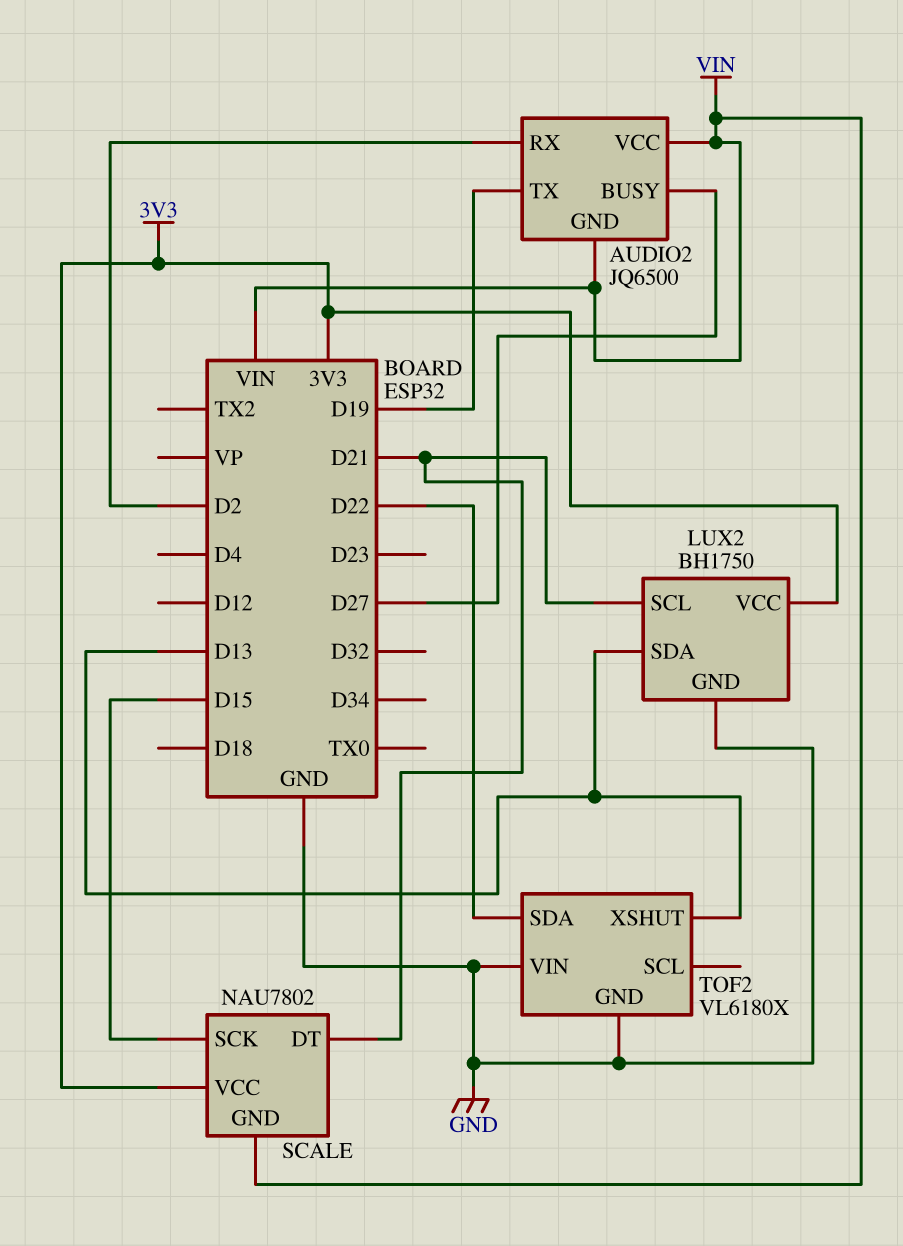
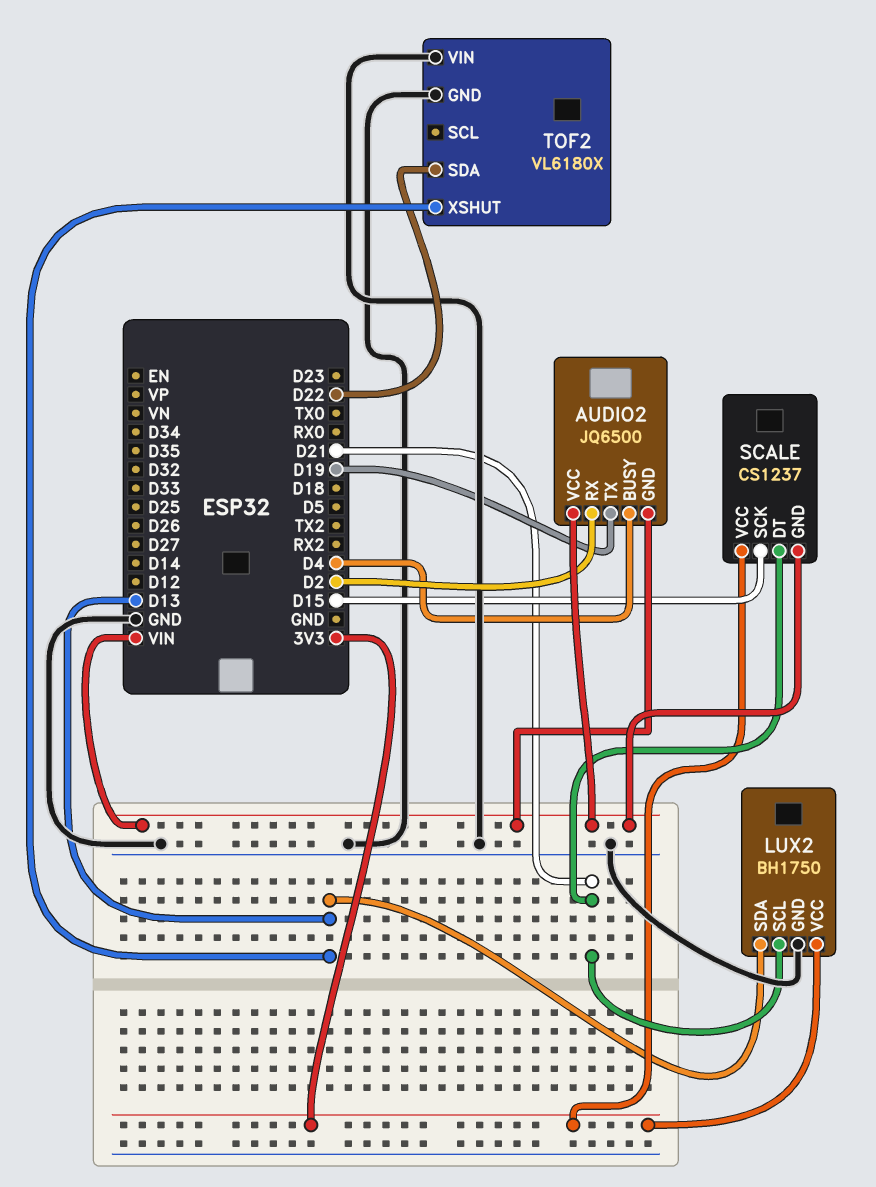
AUDIO2 pin BUSY: D27 -> D4
SCALE: NAU7802 -> CS1237

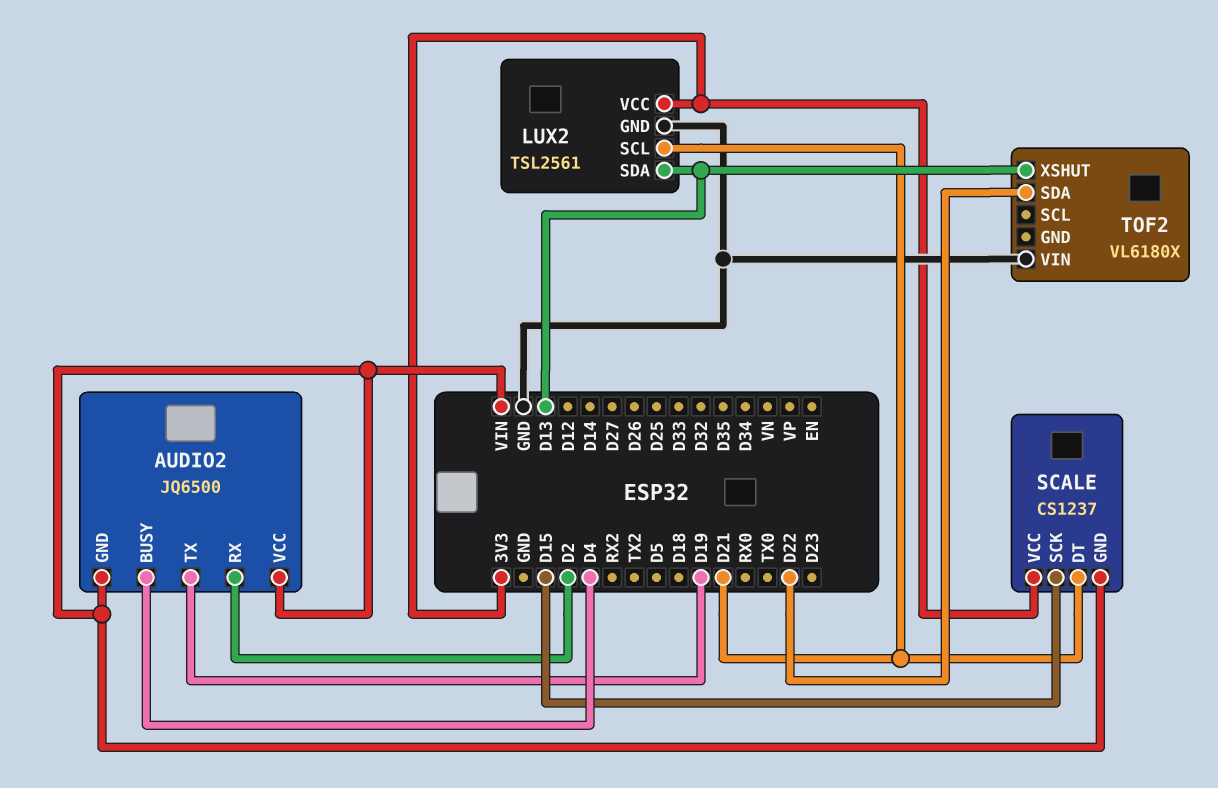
LUX2: BH1750 -> TSL2561
TOF2 pin GND: GND -> none

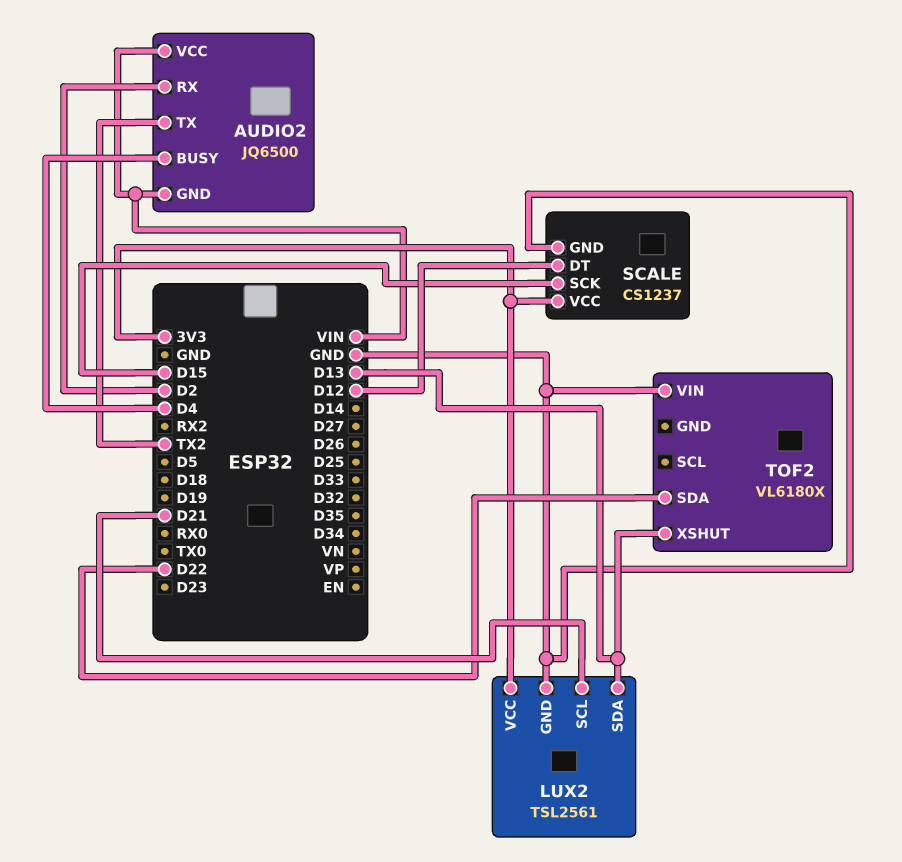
AUDIO2 pin TX: D19 -> TX2
SCALE pin DT: D21 -> D12
SCALE pin GND: VIN -> GND

